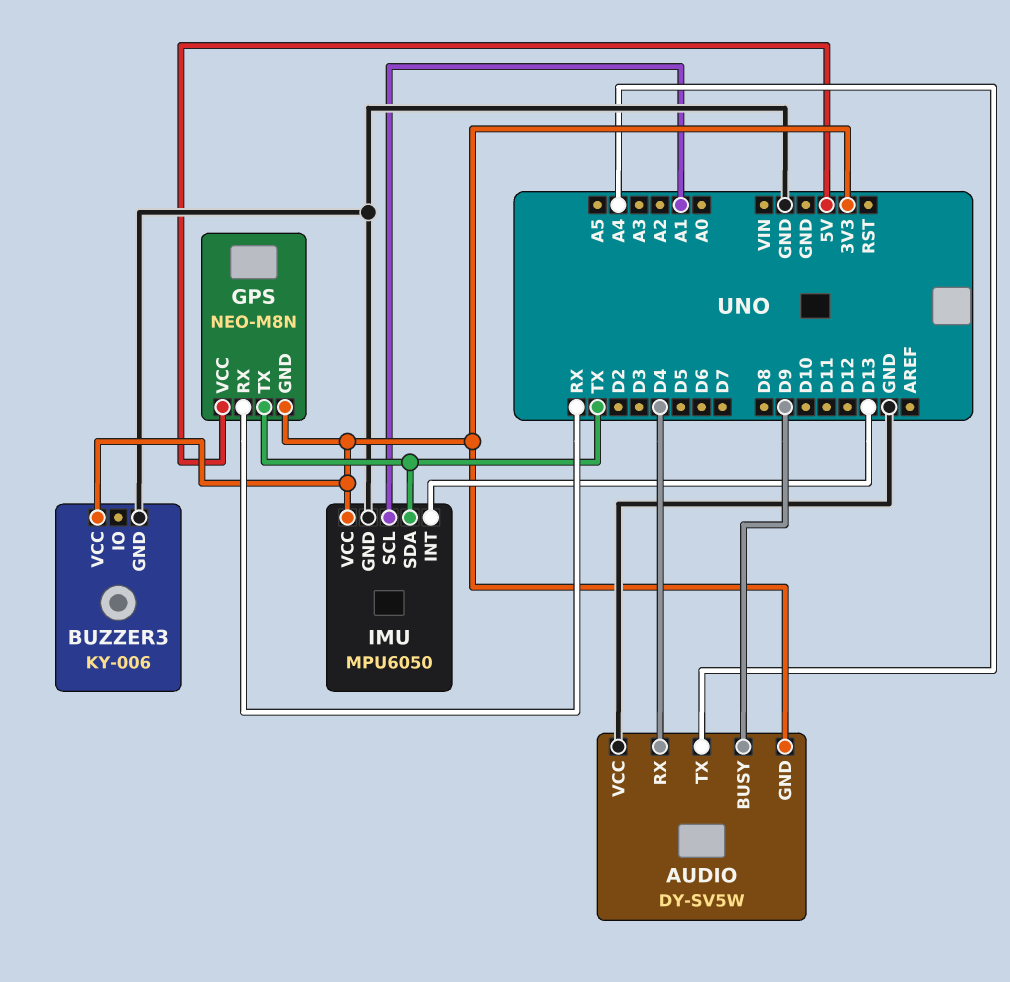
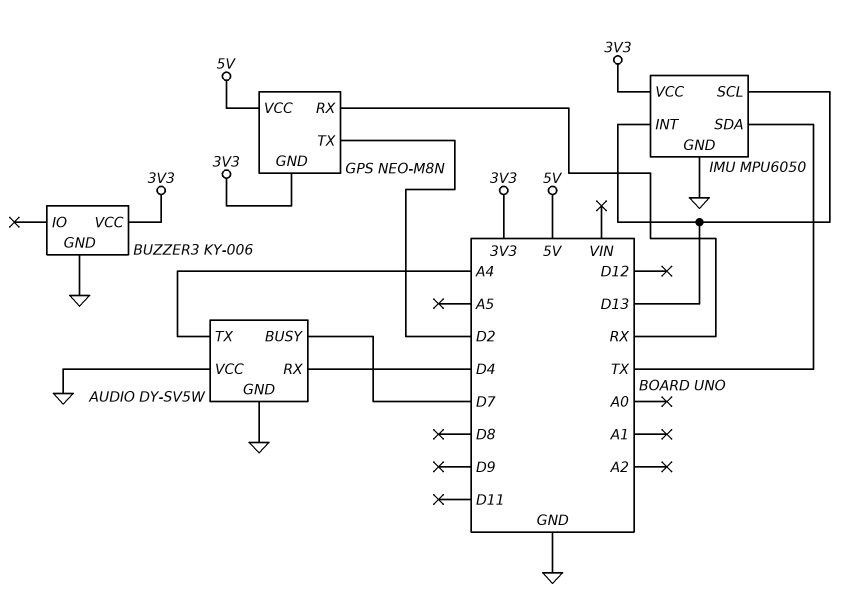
AUDIO pin BUSY: D9 -> D7
AUDIO pin GND: 3V3 -> GND
GPS pin TX: TX -> D2
IMU pin SCL: A1 -> D13

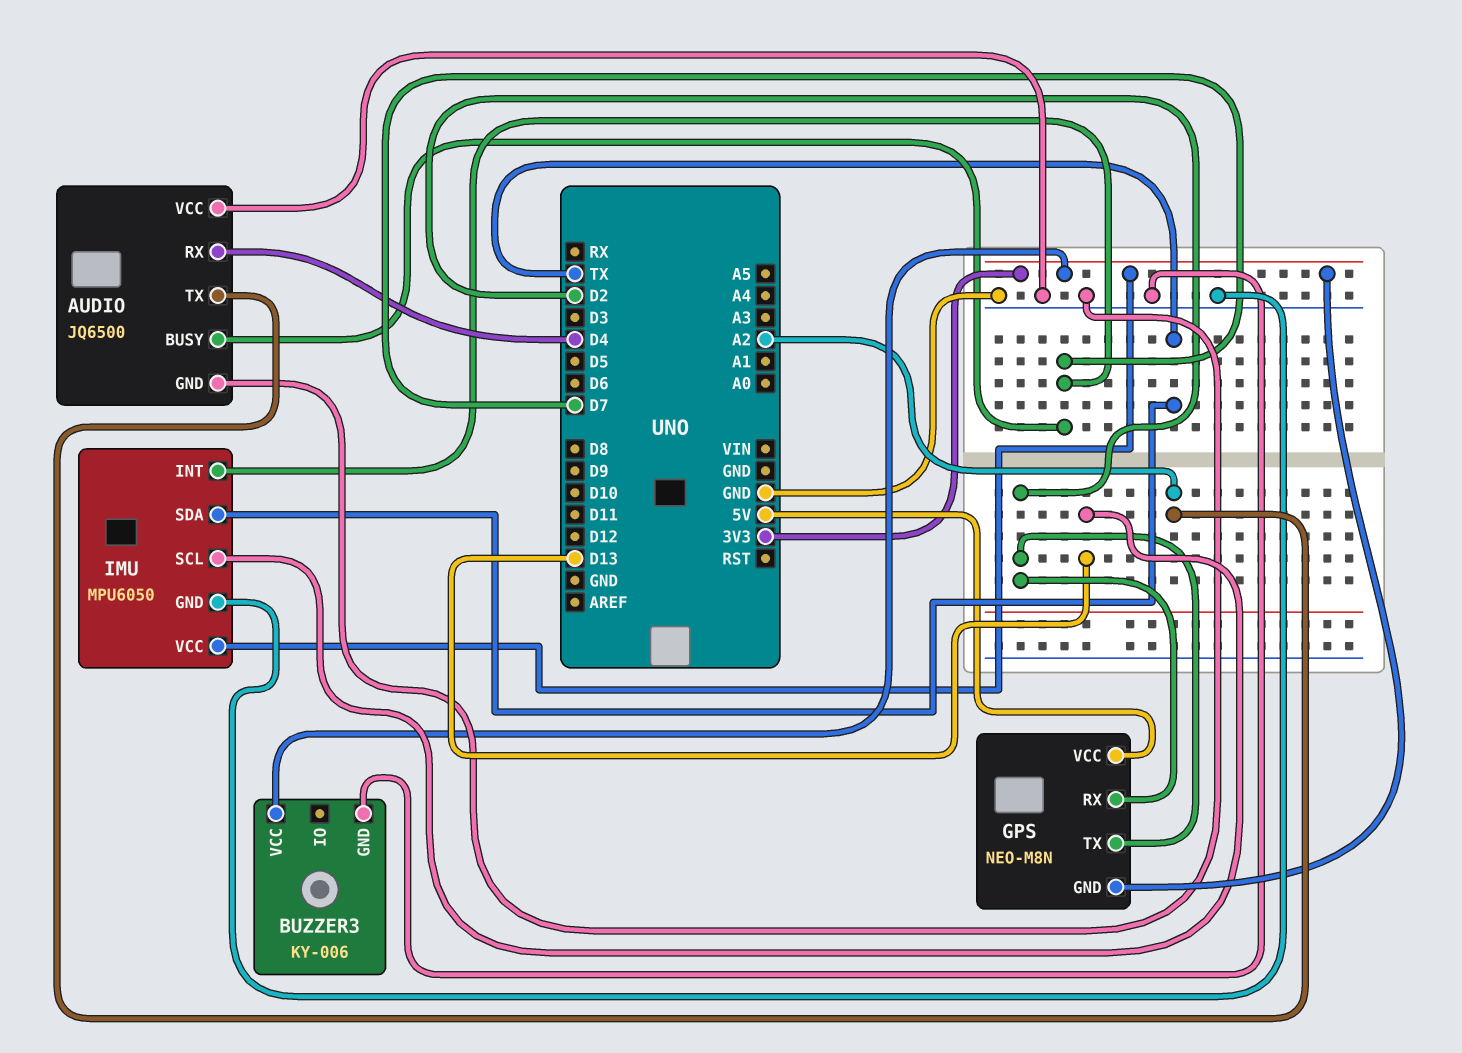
AUDIO: DY-SV5W -> JQ6500
AUDIO pin TX: A4 -> A2
GPS pin RX: RX -> D2
IMU pin INT: D13 -> D7

